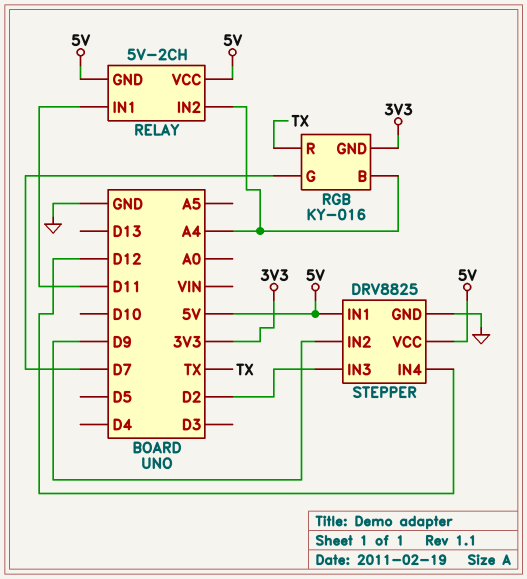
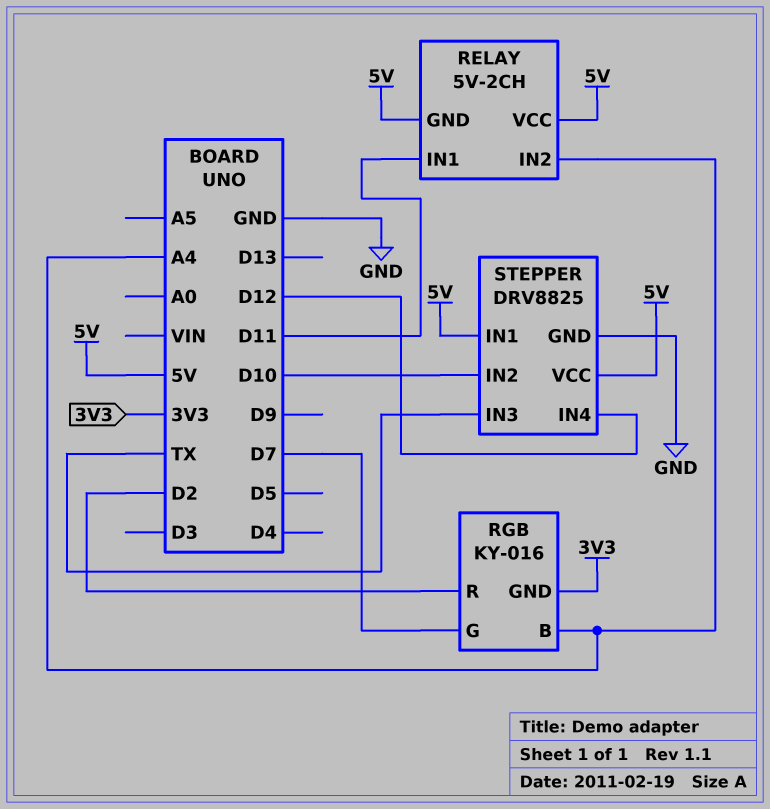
RGB pin R: TX -> D2
STEPPER pin IN2: D9 -> D10
STEPPER pin IN3: D2 -> TX

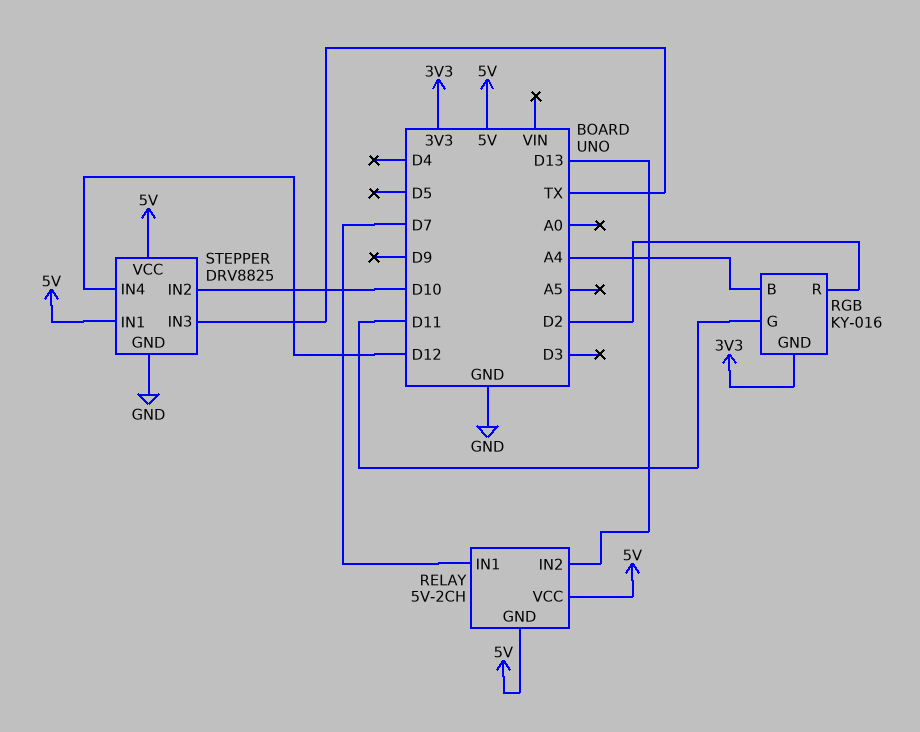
RELAY pin IN1: D11 -> D7
RELAY pin IN2: A4 -> D13
RGB pin G: D7 -> D11

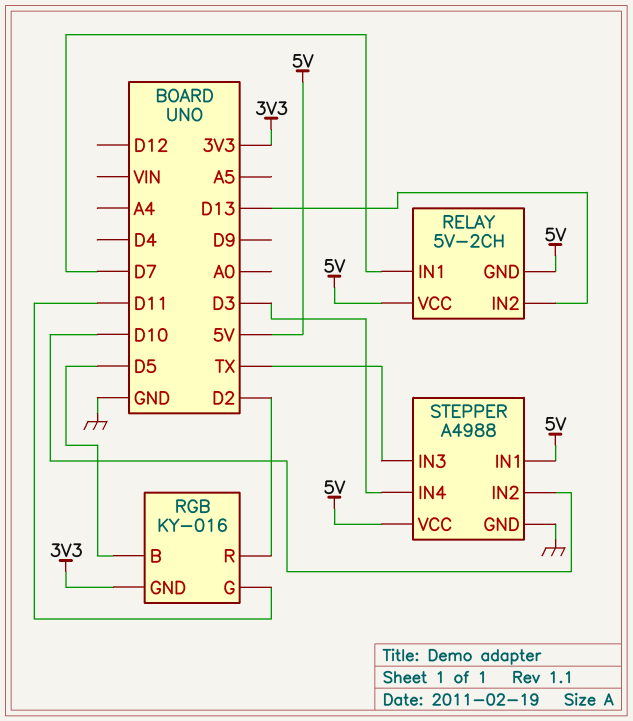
RGB pin B: A4 -> D5
STEPPER: DRV8825 -> A4988
STEPPER pin IN4: D12 -> D3

